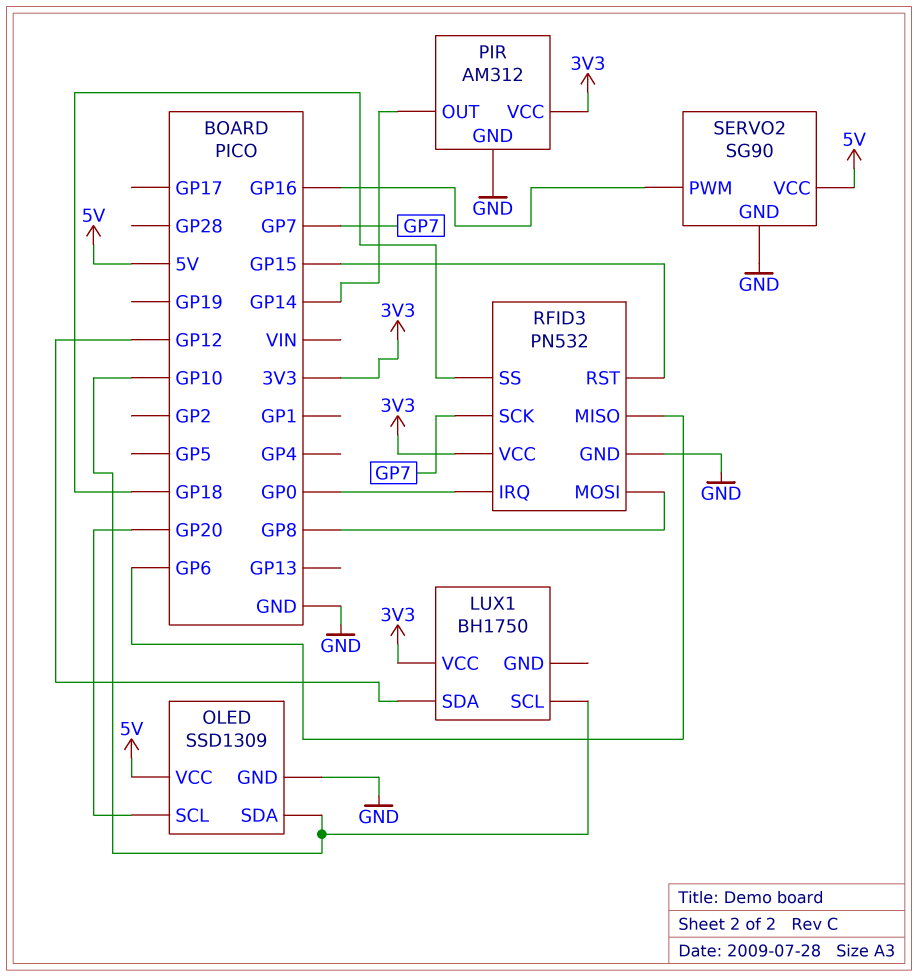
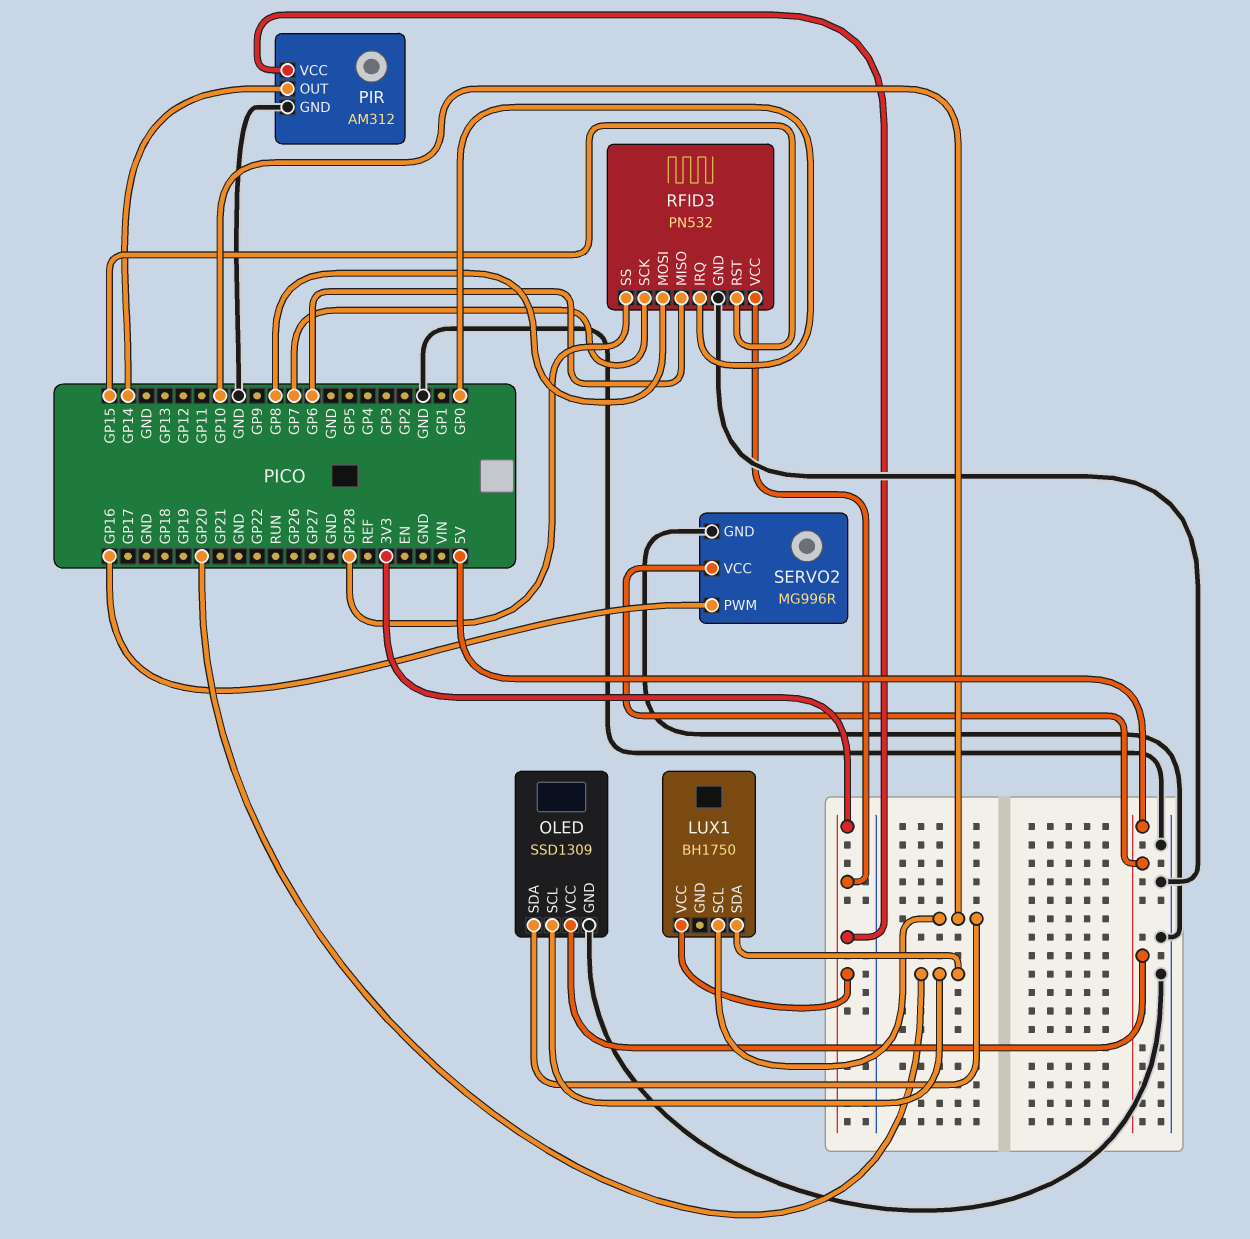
LUX1 pin SDA: GP12 -> GP20
RFID3 pin SS: GP18 -> GP28
SERVO2: SG90 -> MG996R

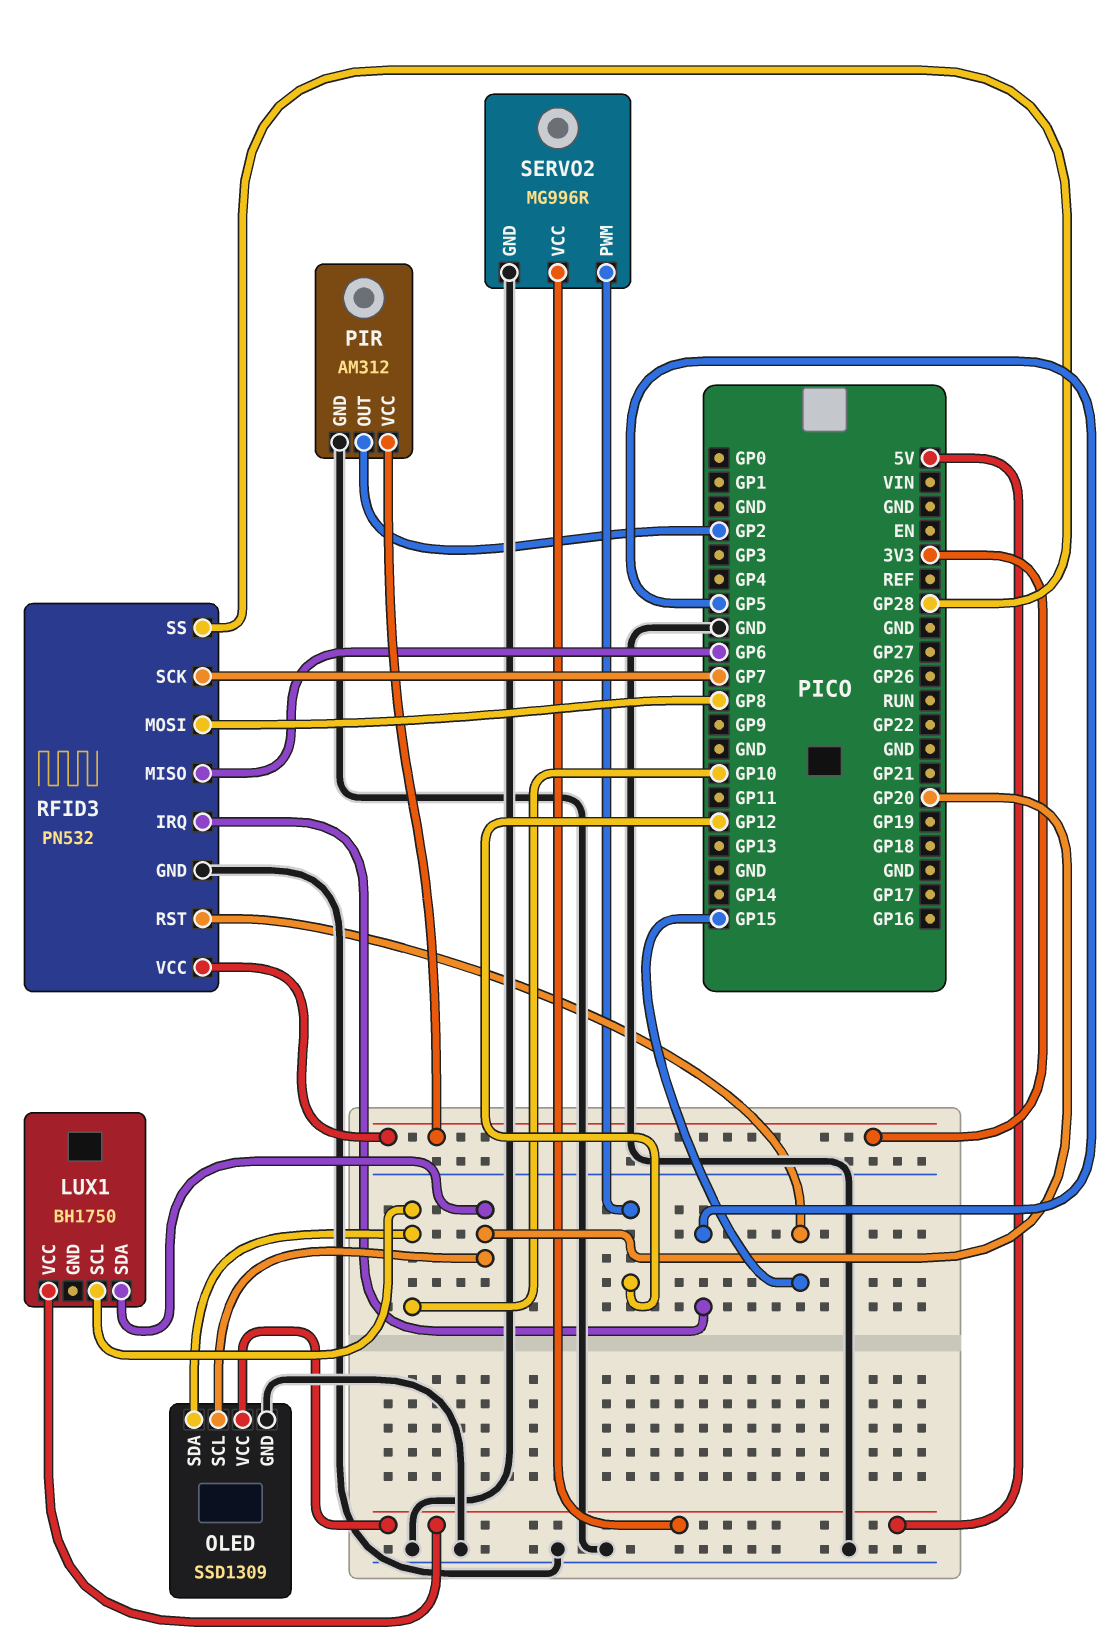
LUX1 pin VCC: 3V3 -> 5V
PIR pin OUT: GP14 -> GP2
RFID3 pin IRQ: GP0 -> GP5
SERVO2 pin PWM: GP16 -> GP12

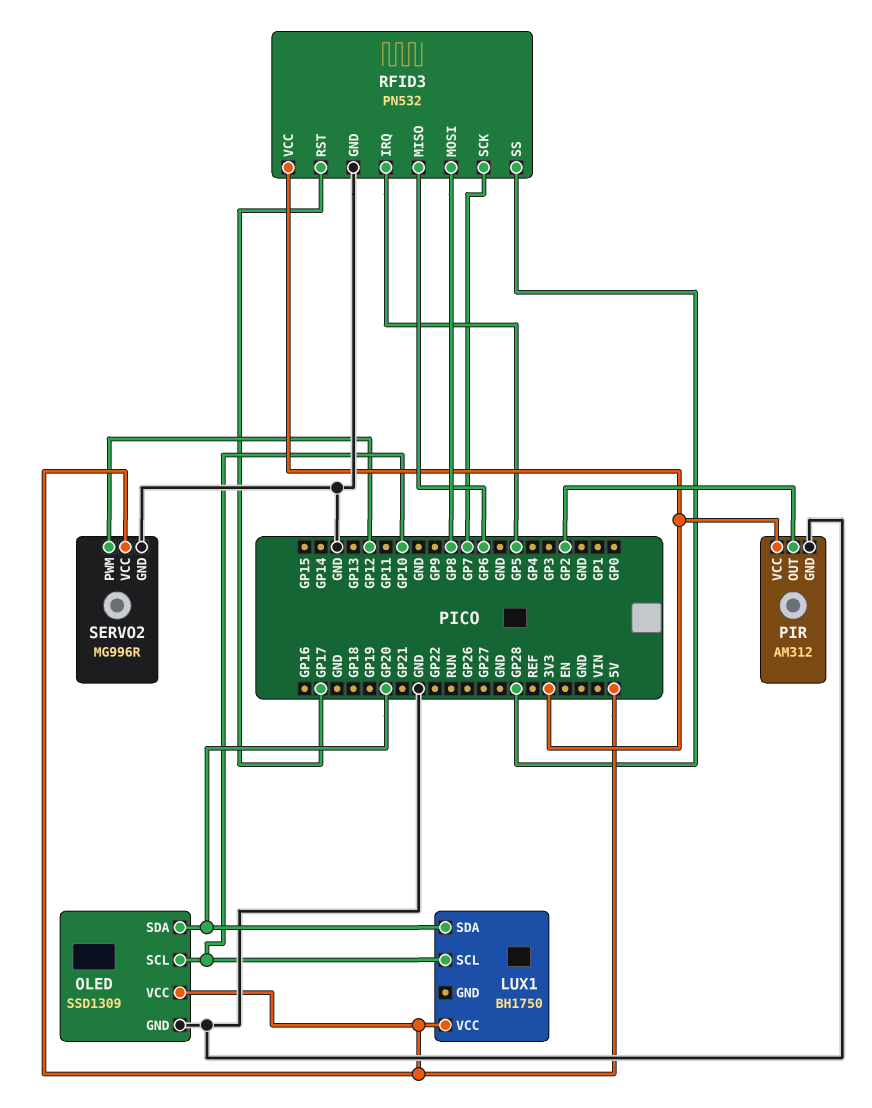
OLED pin SCL: GP20 -> GP10
OLED pin SDA: GP10 -> GP20
RFID3 pin RST: GP15 -> GP17

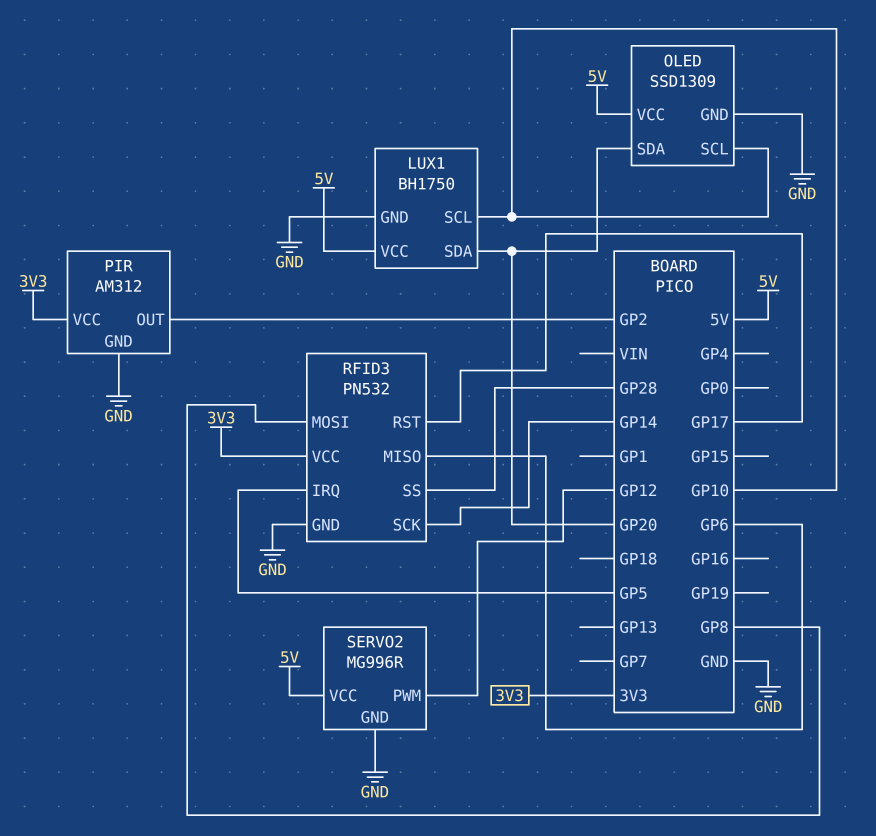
LUX1 pin GND: none -> GND
RFID3 pin SCK: GP7 -> GP14

